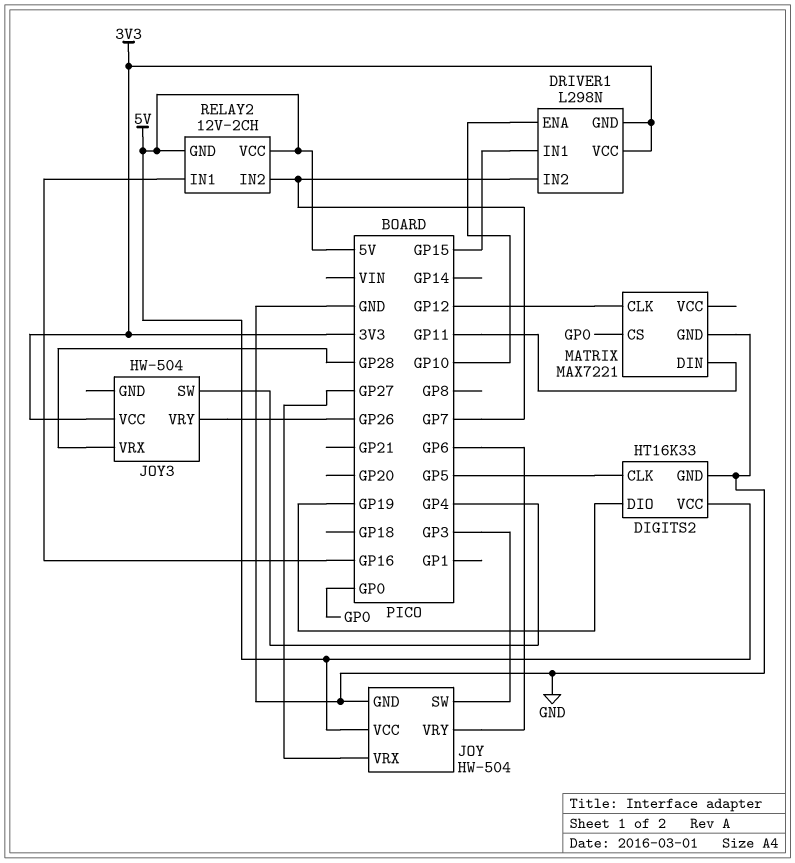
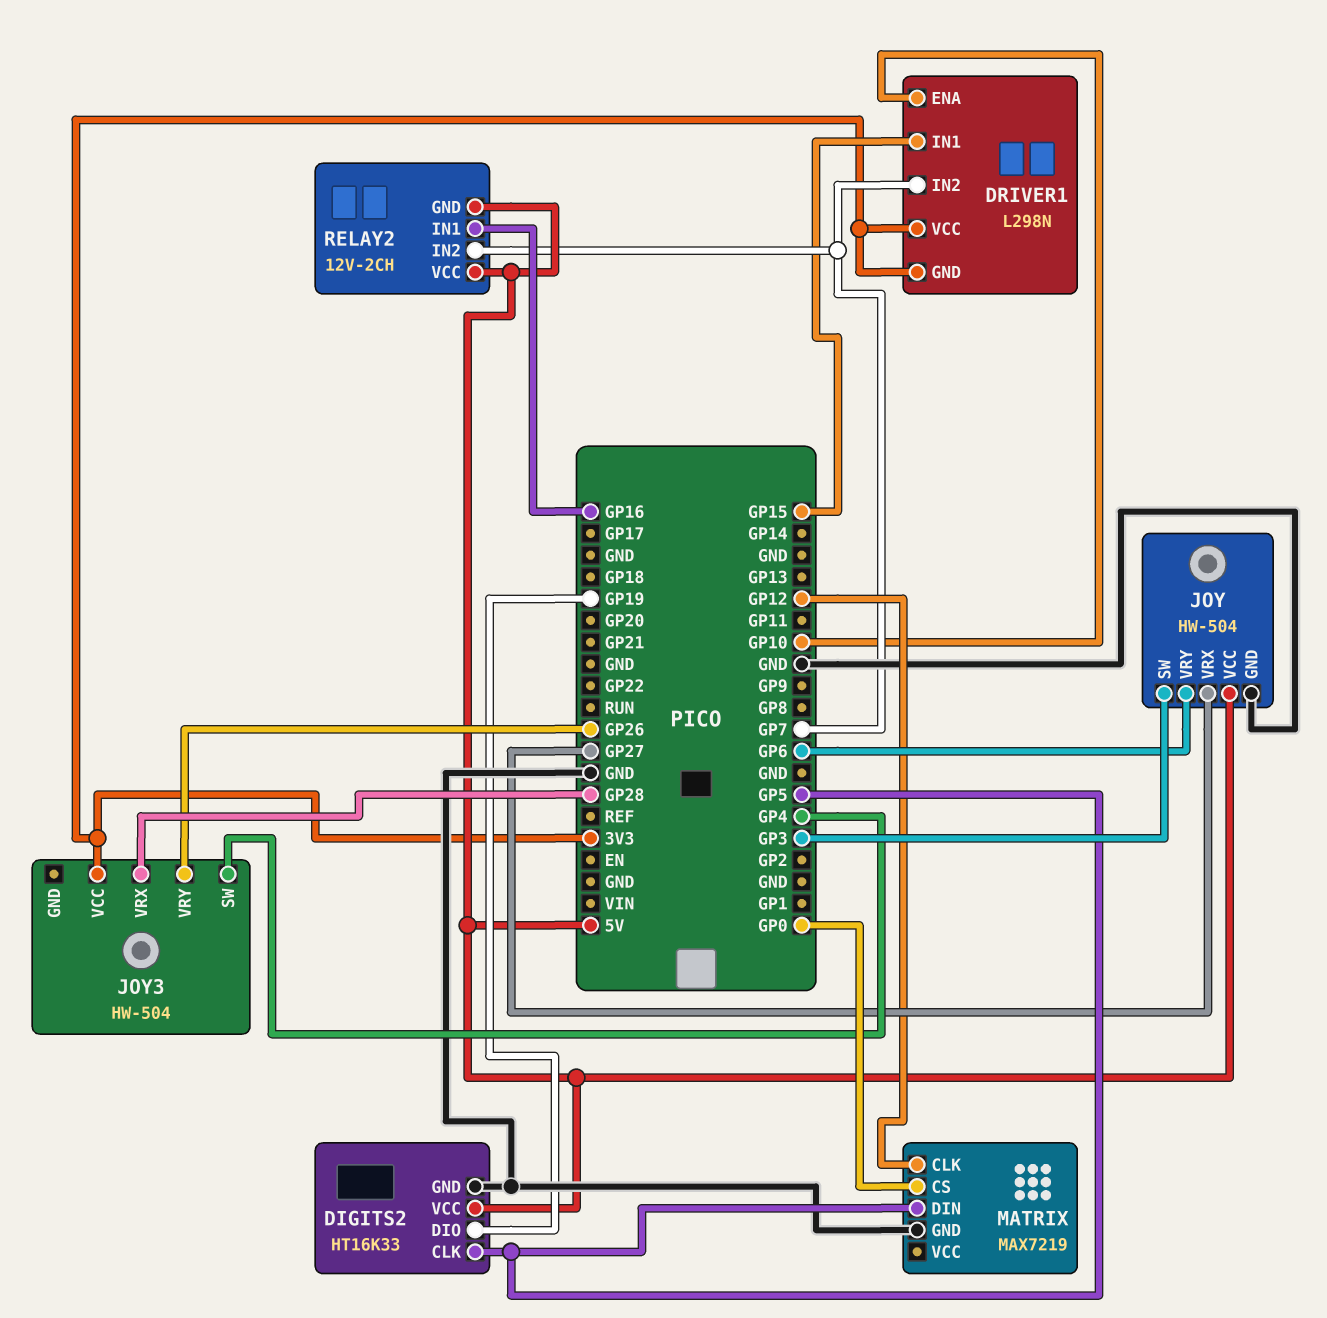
MATRIX: MAX7221 -> MAX7219
MATRIX pin DIN: GP11 -> GP5

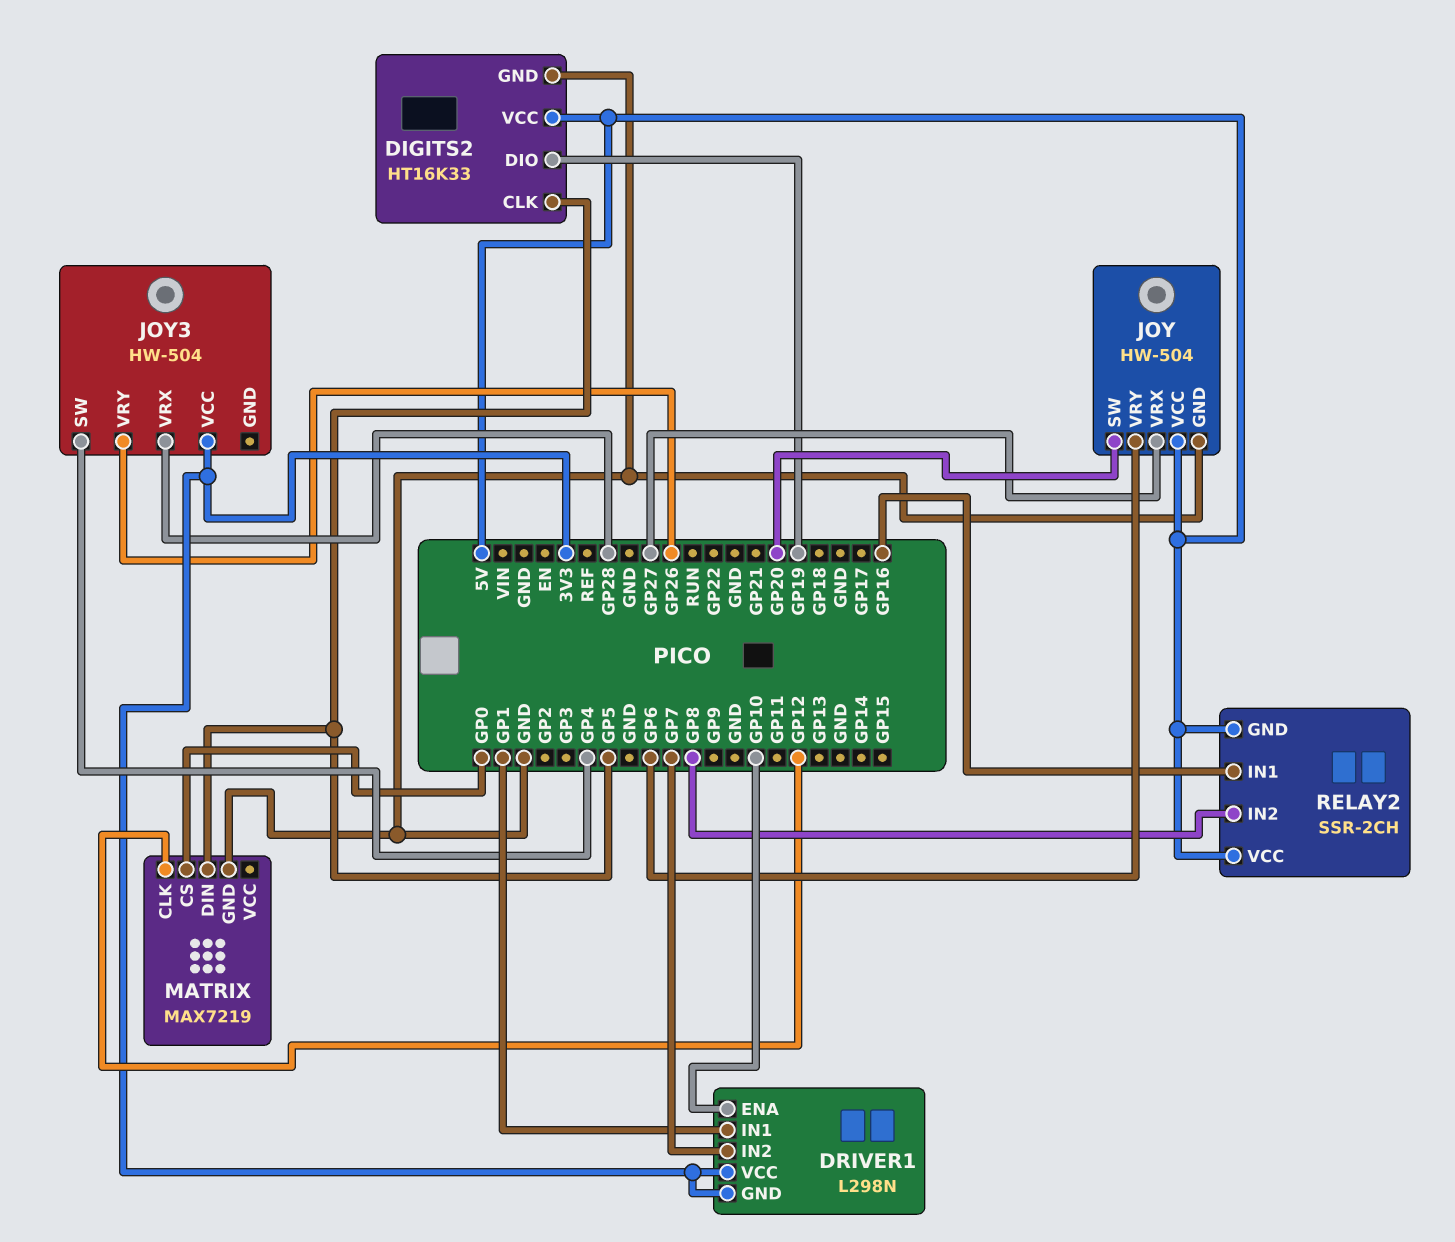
DRIVER1 pin IN1: GP15 -> GP1
JOY pin SW: GP3 -> GP20
RELAY2: 12V-2CH -> SSR-2CH
RELAY2 pin IN2: GP7 -> GP8

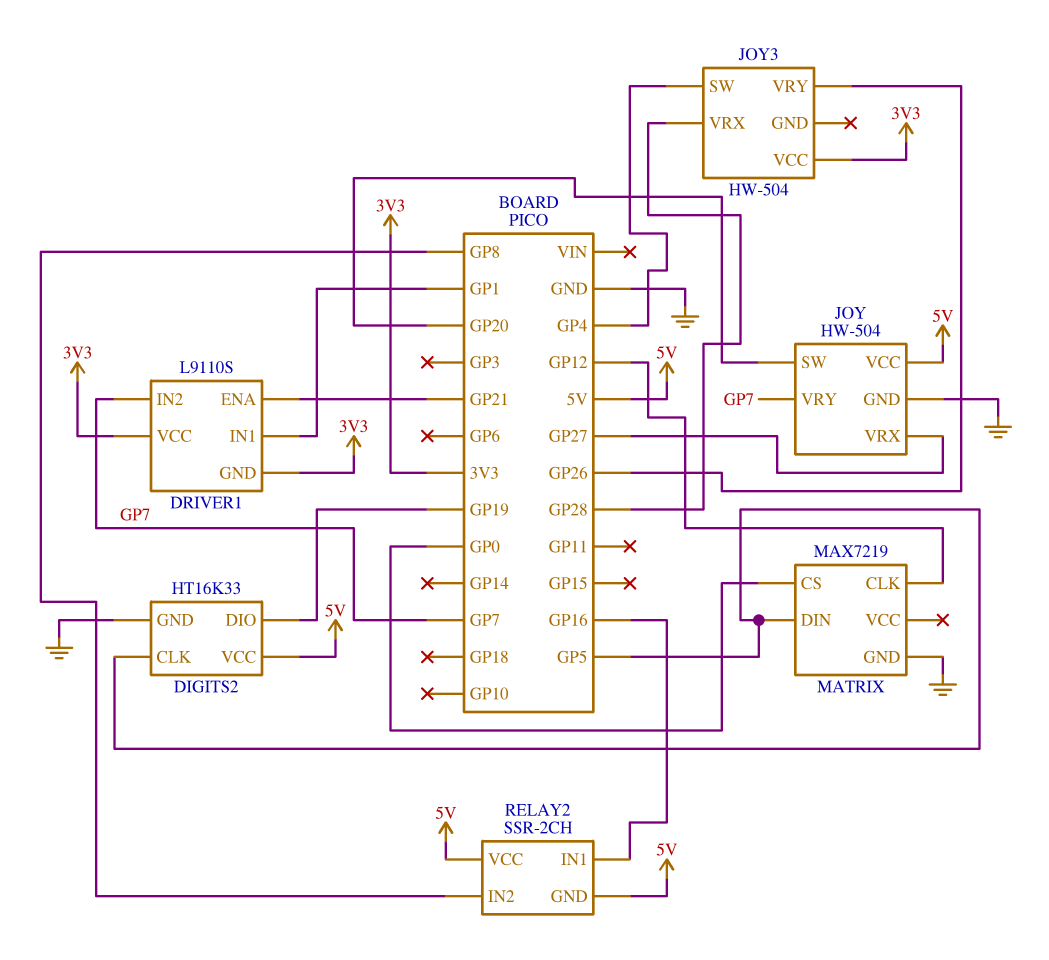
DRIVER1: L298N -> L9110S
DRIVER1 pin ENA: GP10 -> GP21
JOY pin VRY: GP6 -> GP7

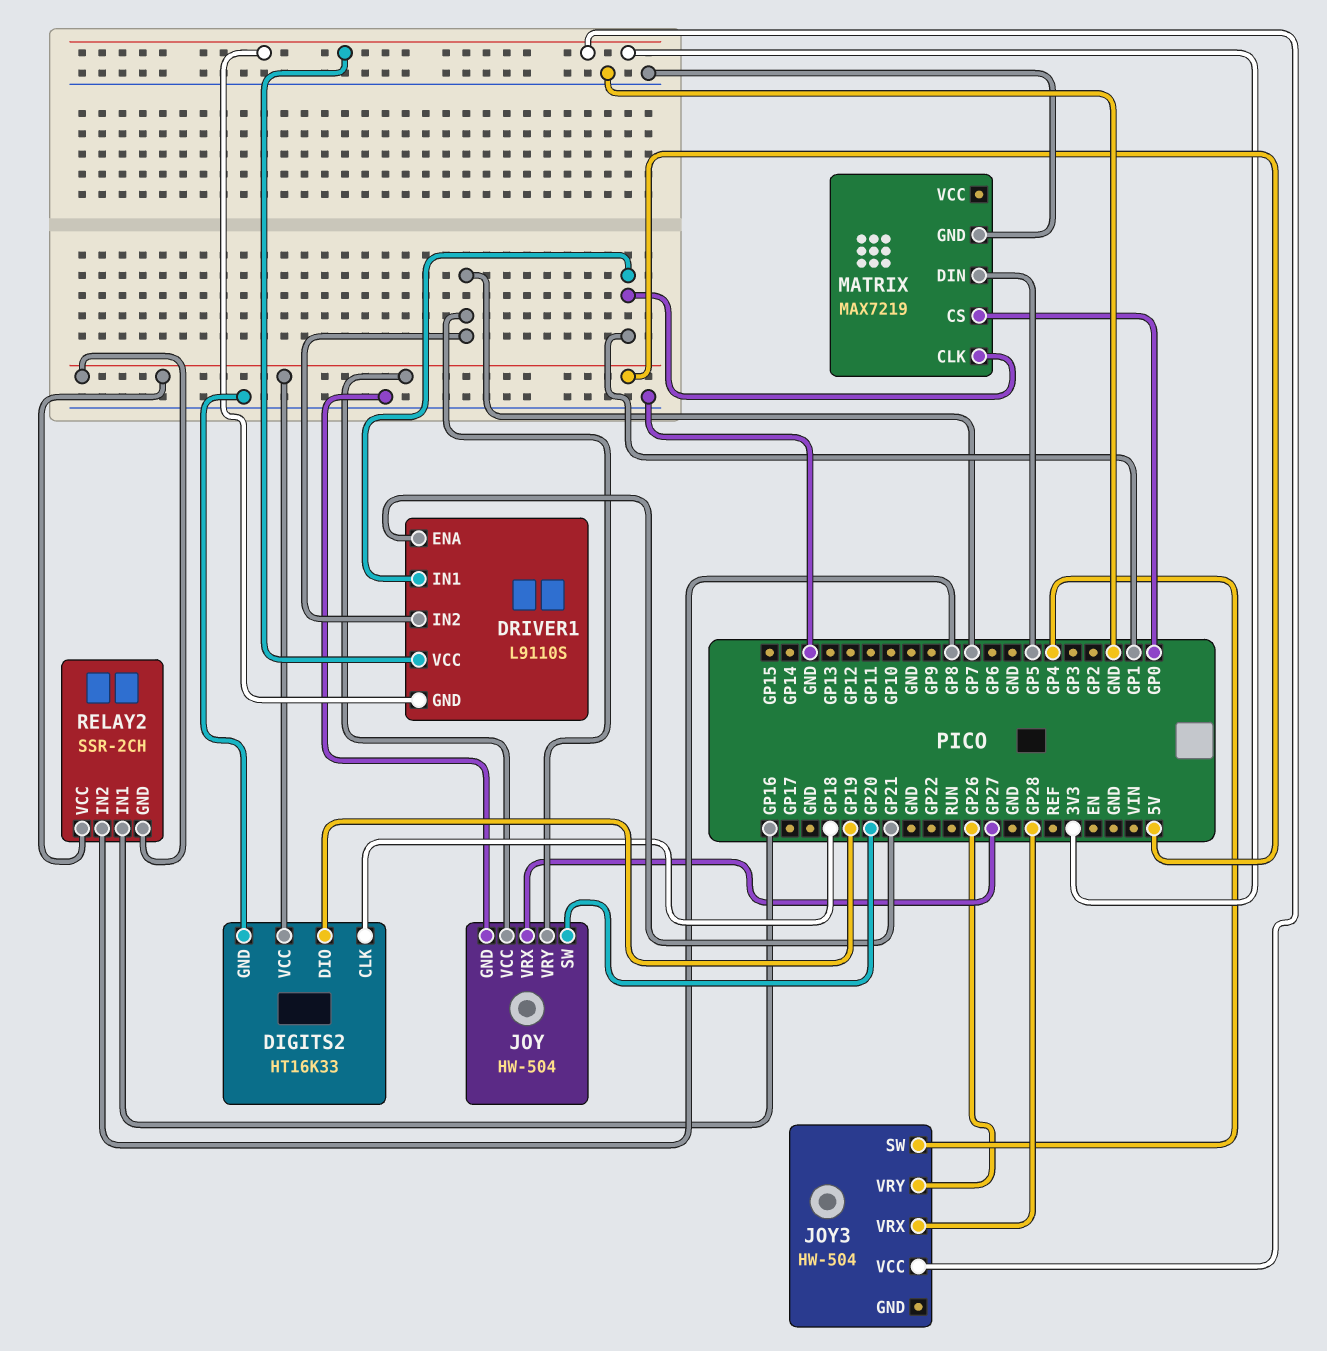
DIGITS2 pin CLK: GP5 -> GP18
MATRIX pin CLK: GP12 -> GP1

